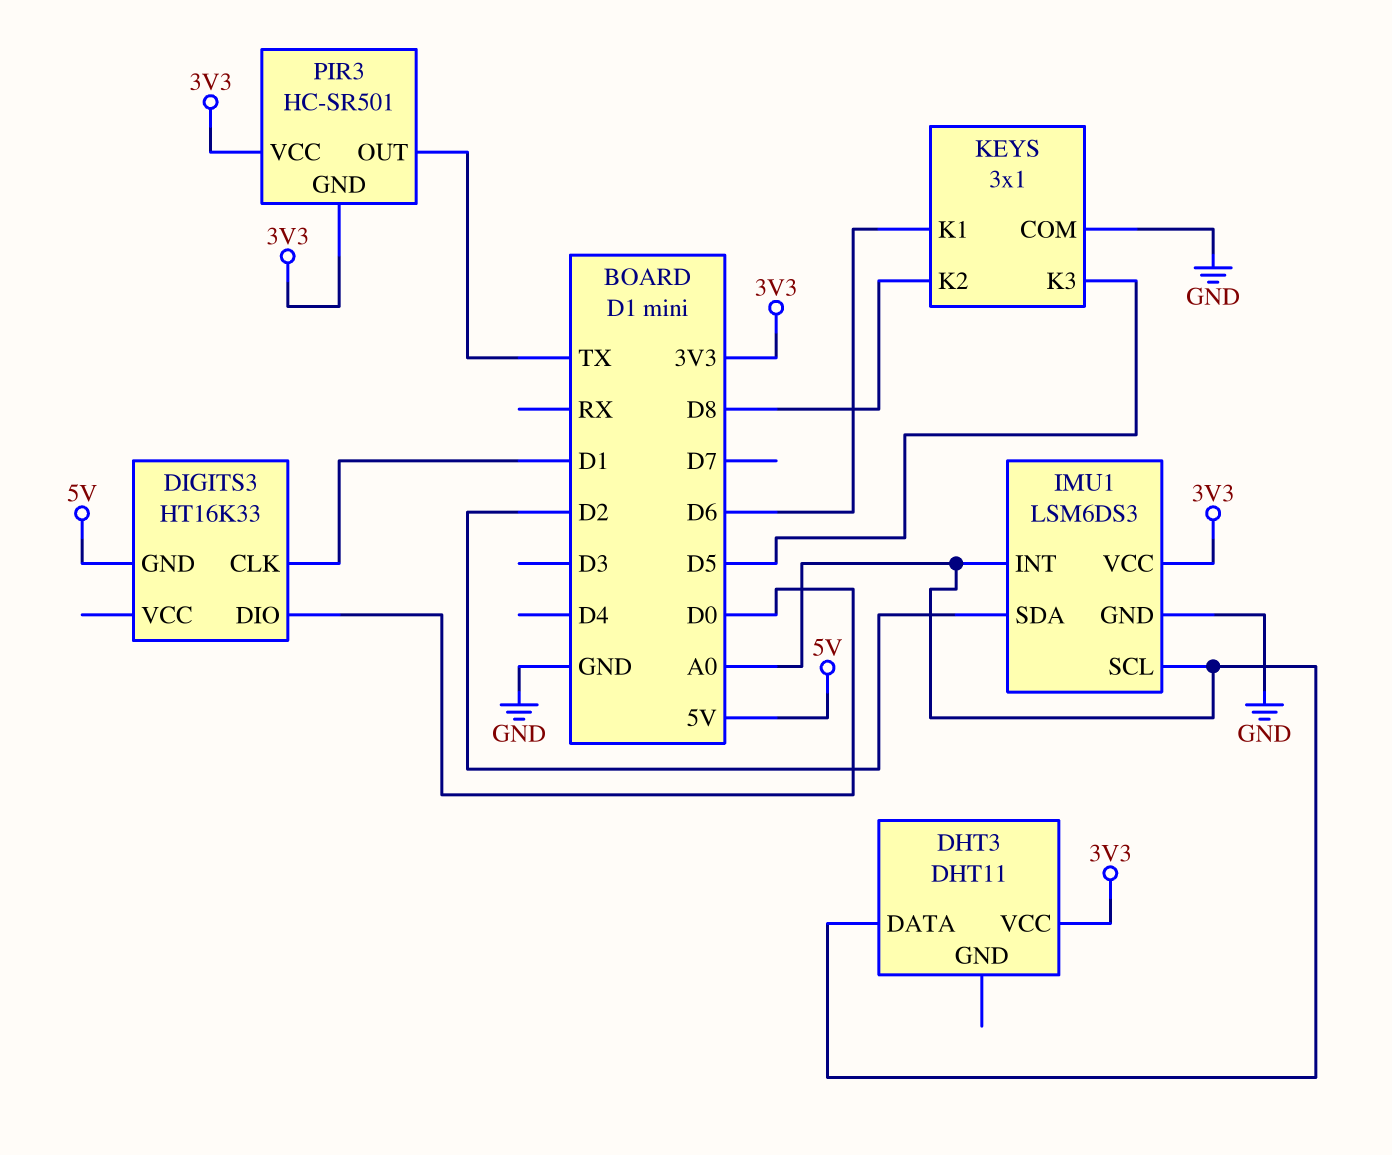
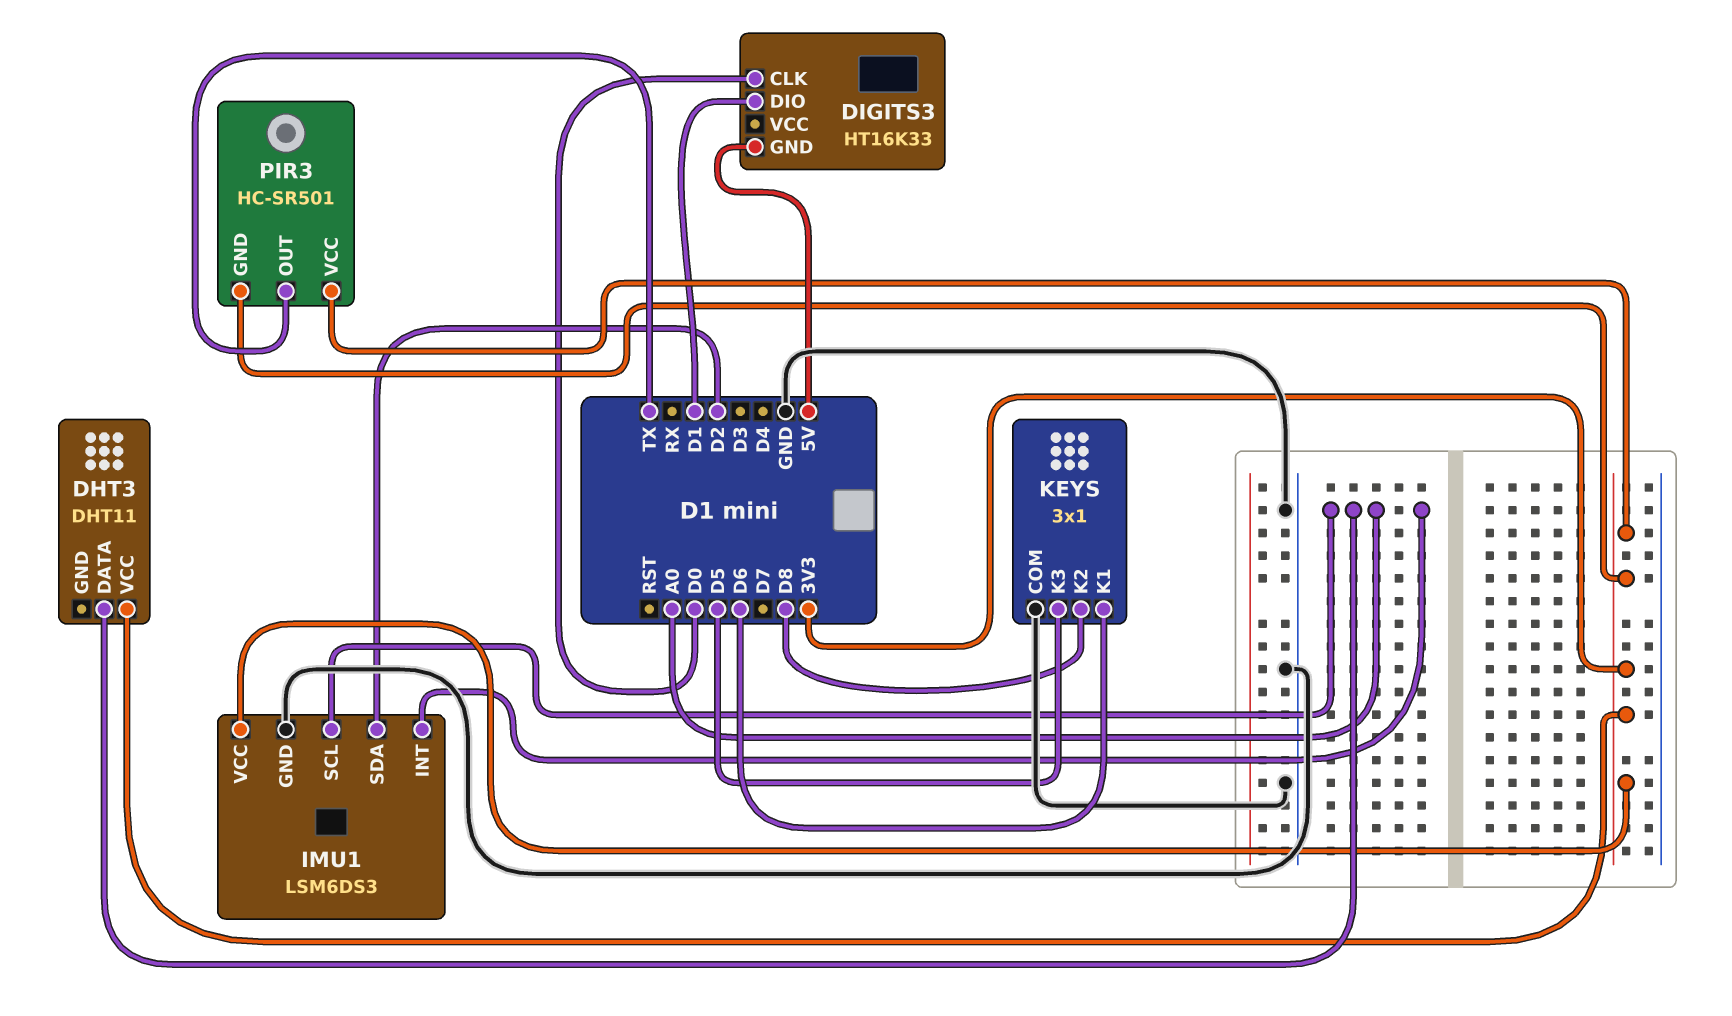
DIGITS3 pin CLK: D1 -> D0
DIGITS3 pin DIO: D0 -> D1

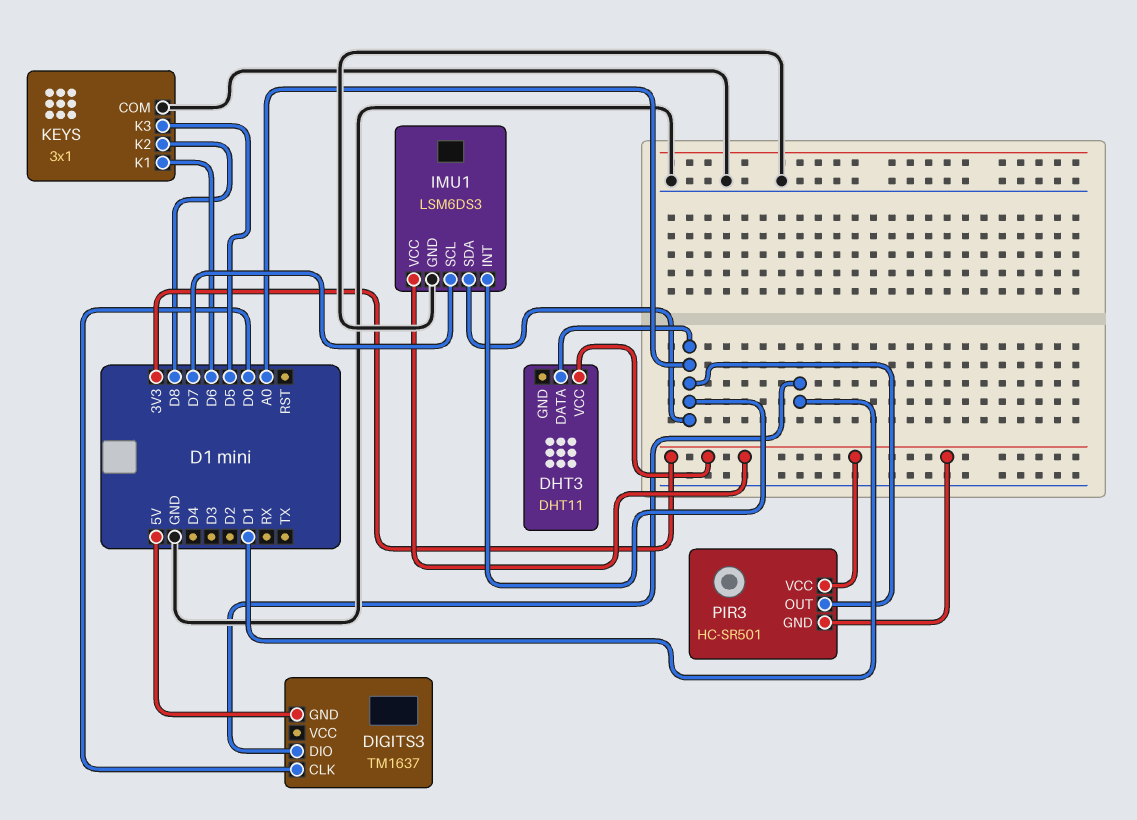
DIGITS3: HT16K33 -> TM1637
IMU1 pin SCL: A0 -> D7
IMU1 pin SDA: D2 -> A0
PIR3 pin OUT: TX -> A0

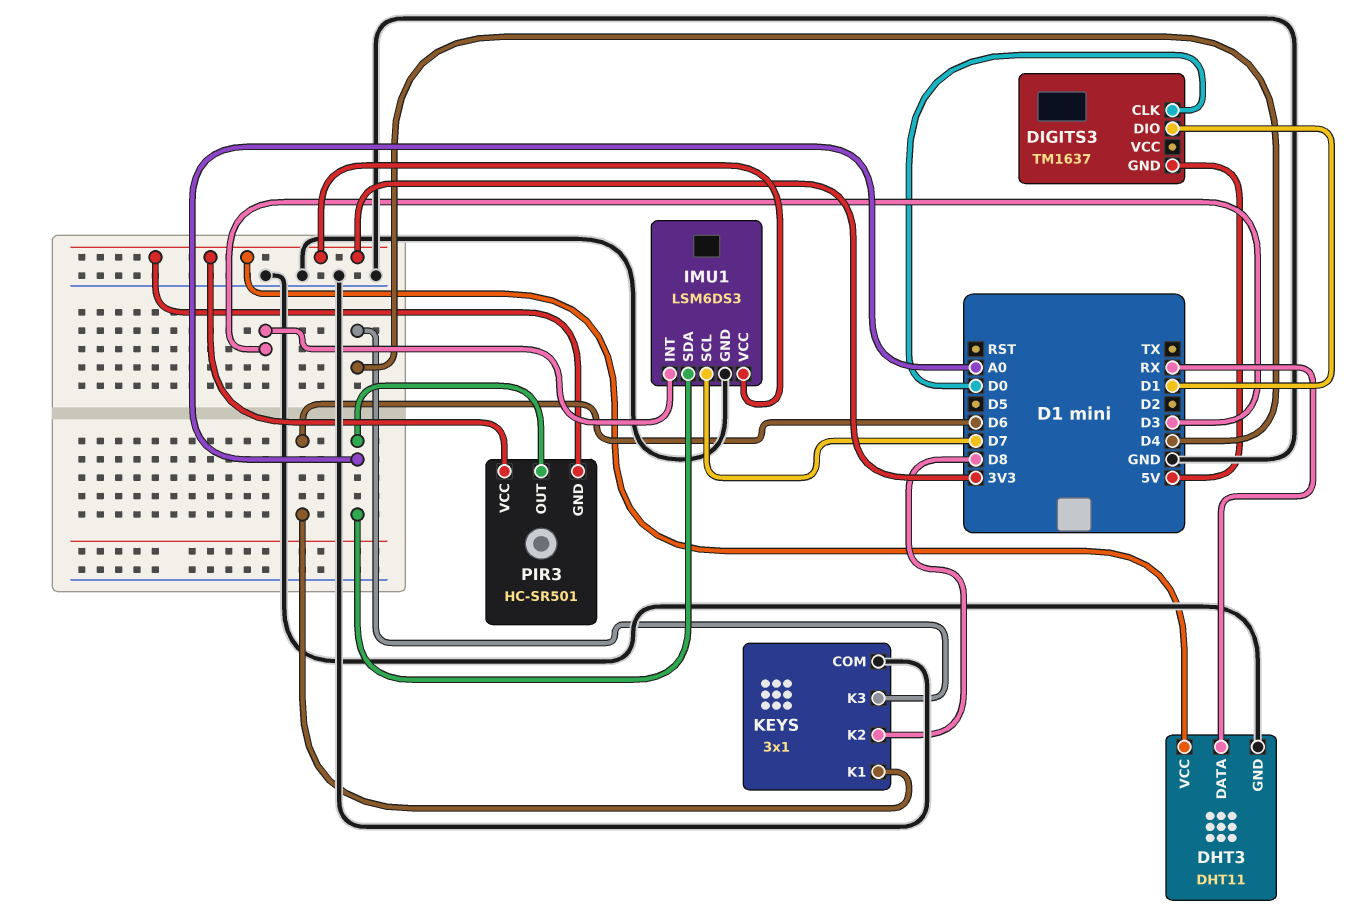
DHT3 pin DATA: A0 -> RX
DHT3 pin GND: none -> GND
IMU1 pin INT: A0 -> D3
KEYS pin K3: D5 -> D4

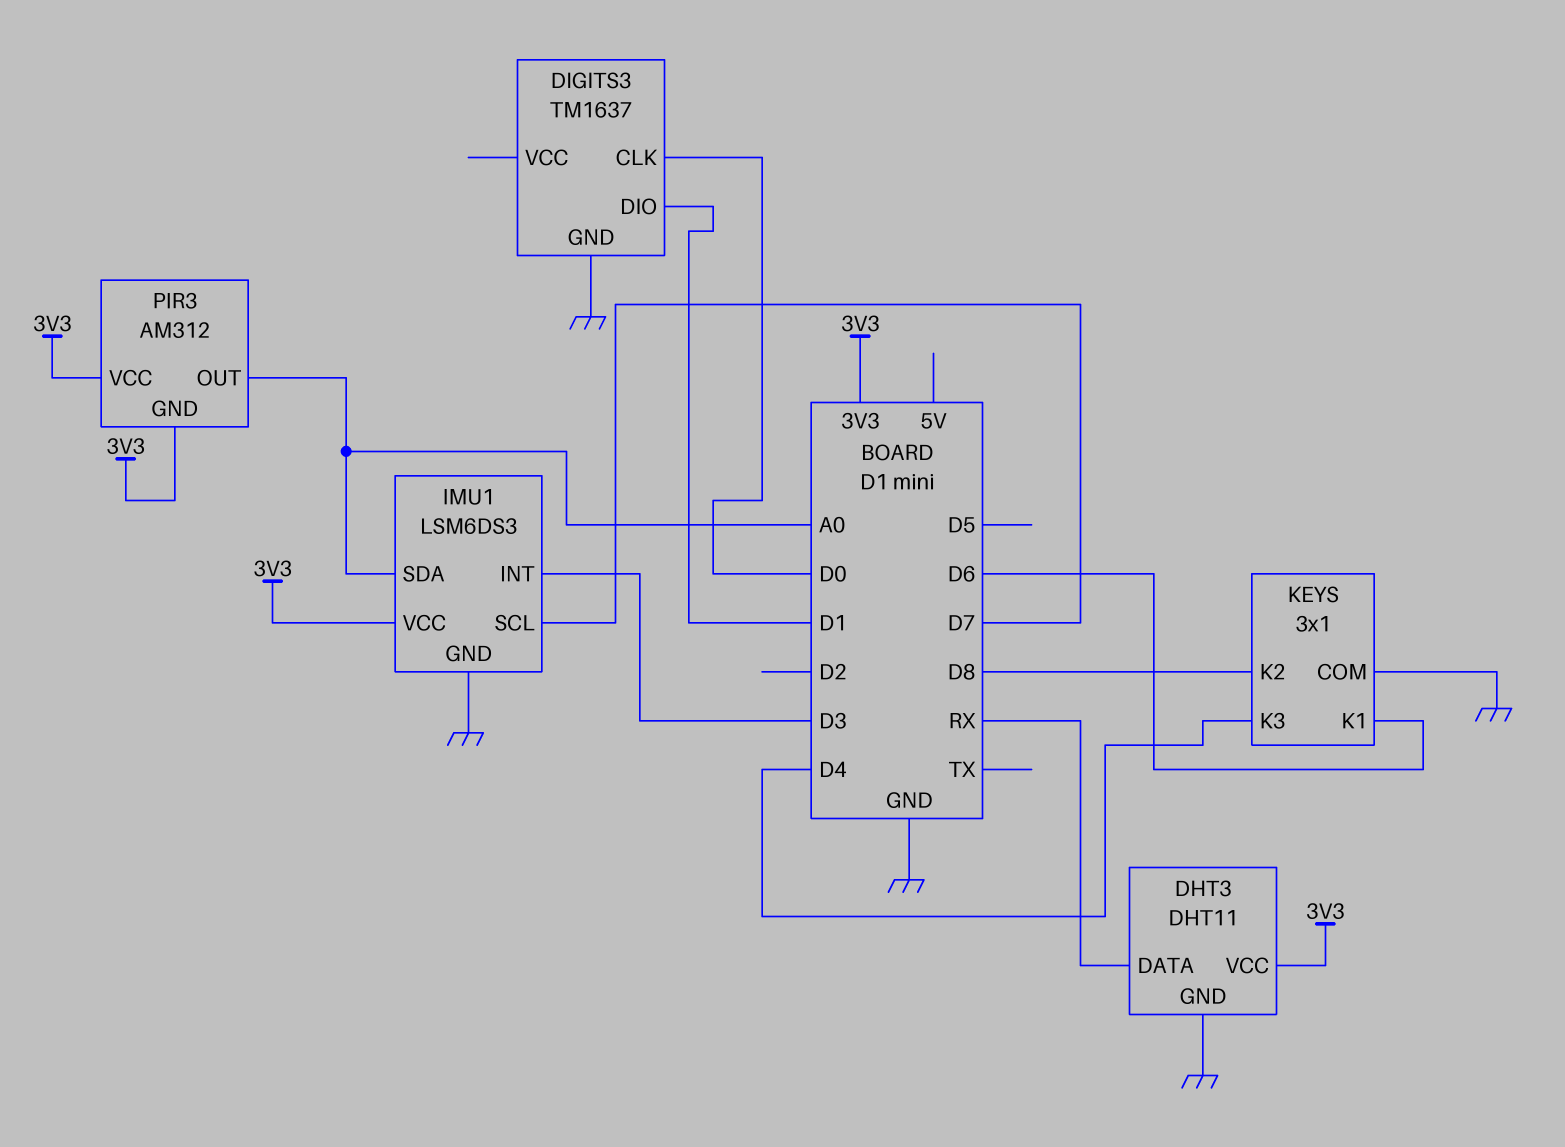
DIGITS3 pin GND: 5V -> GND
PIR3: HC-SR501 -> AM312

